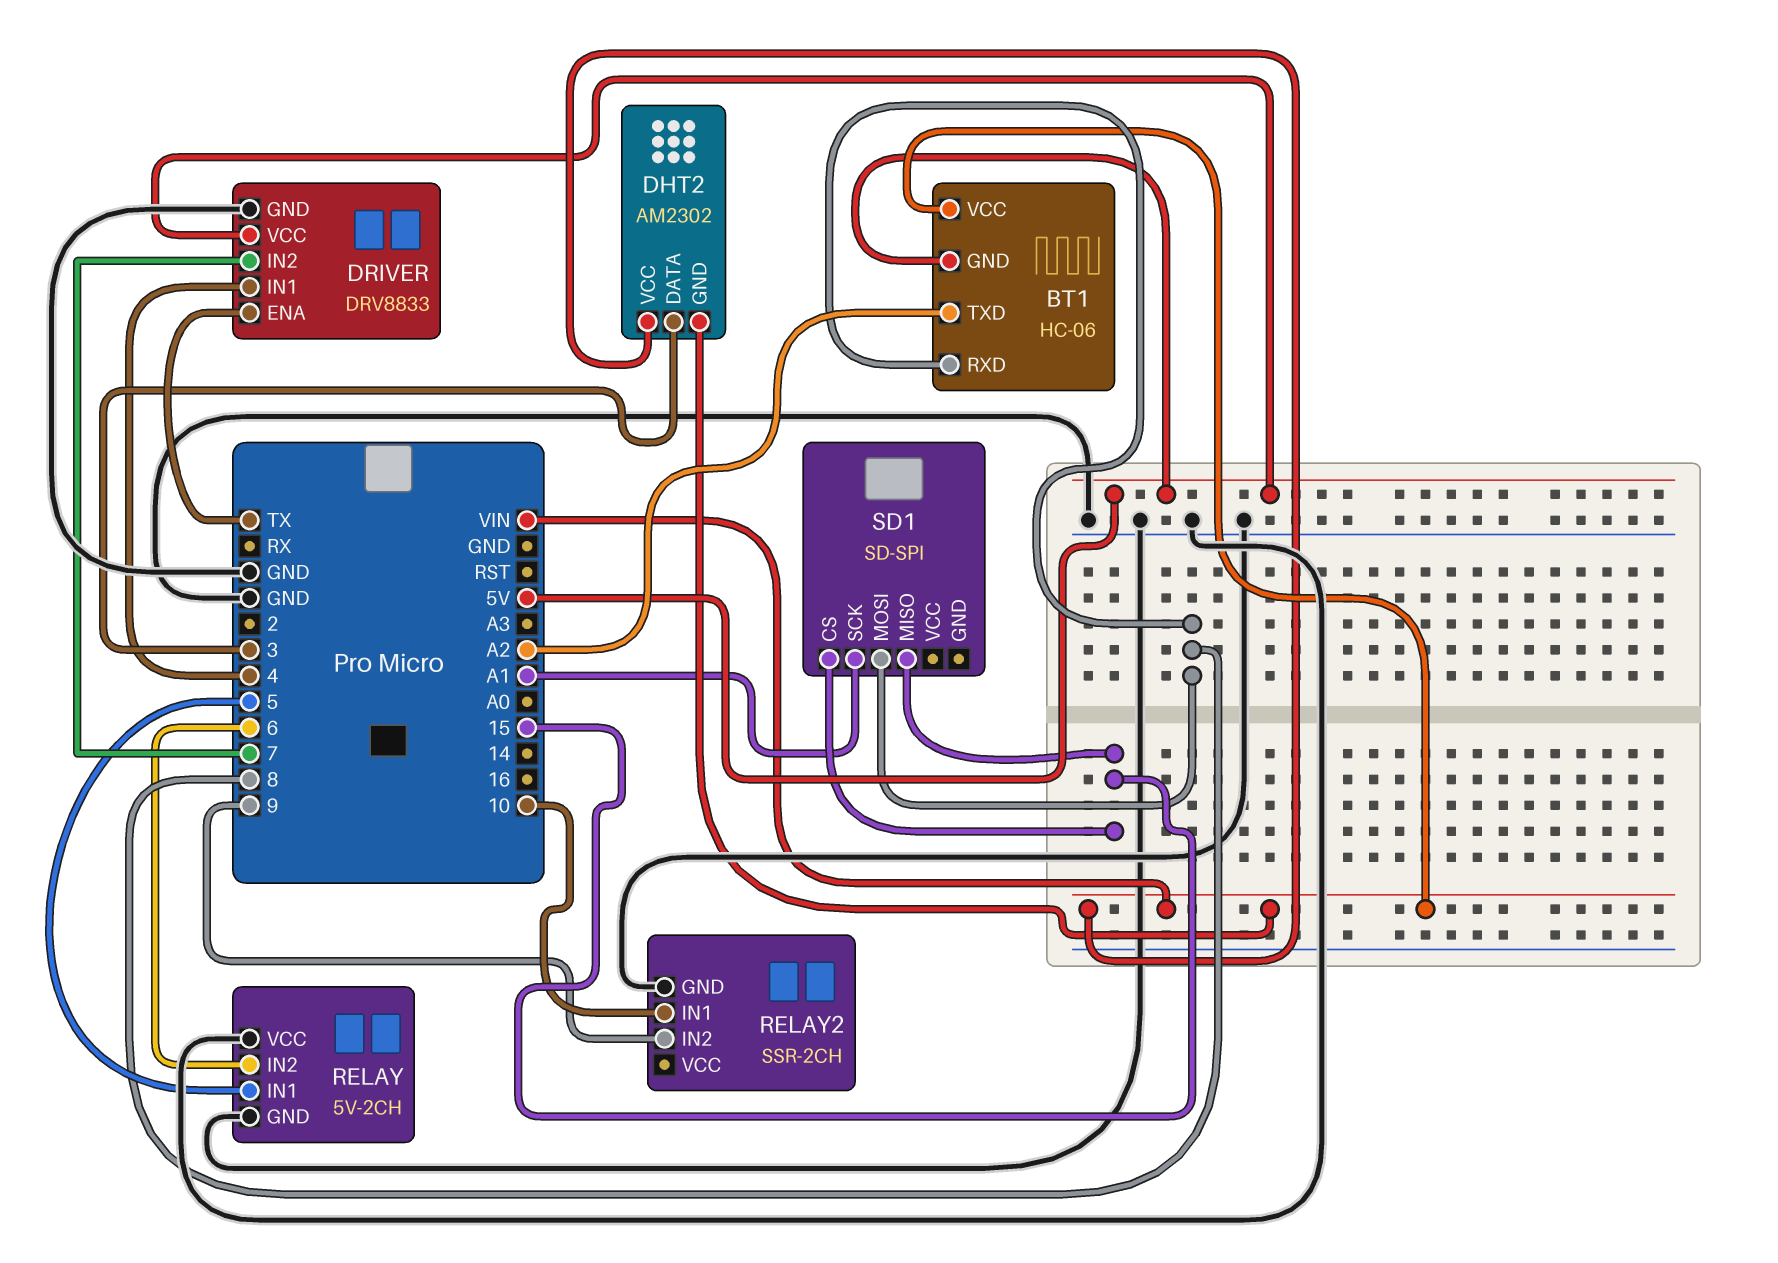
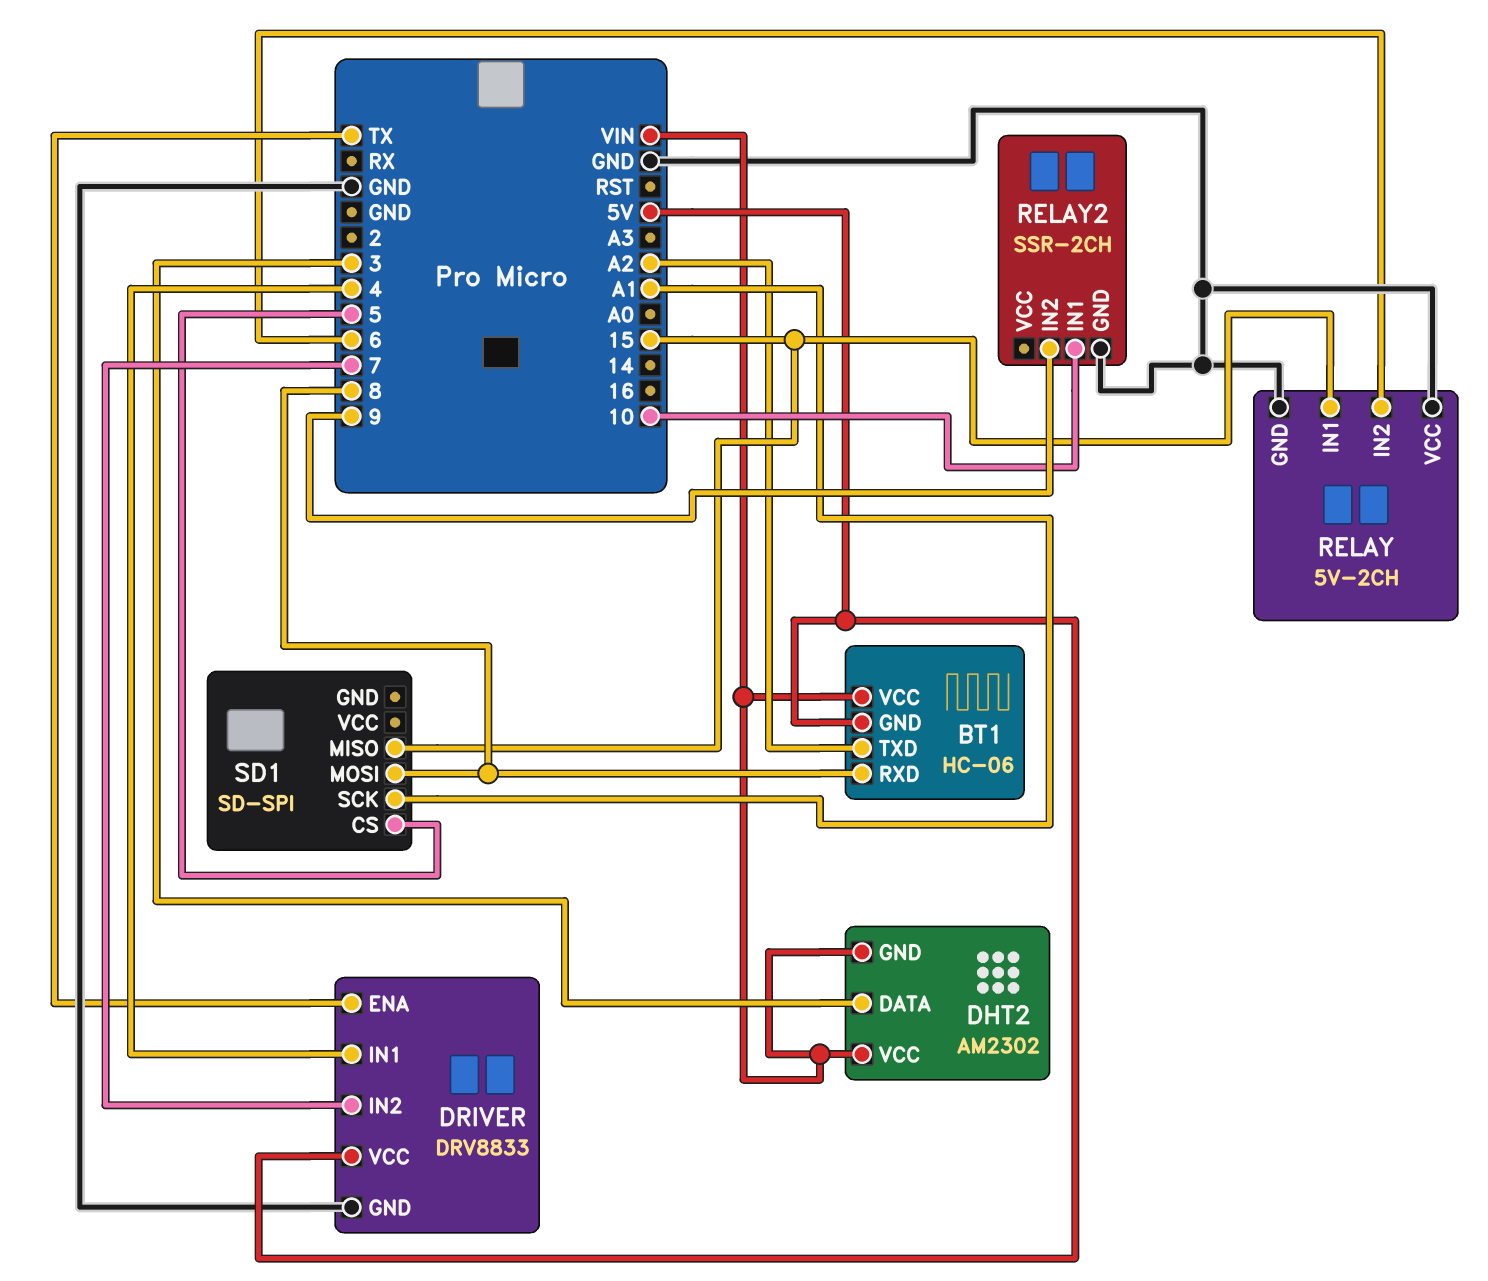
RELAY pin IN1: 5 -> 15
SD1 pin CS: 15 -> 5

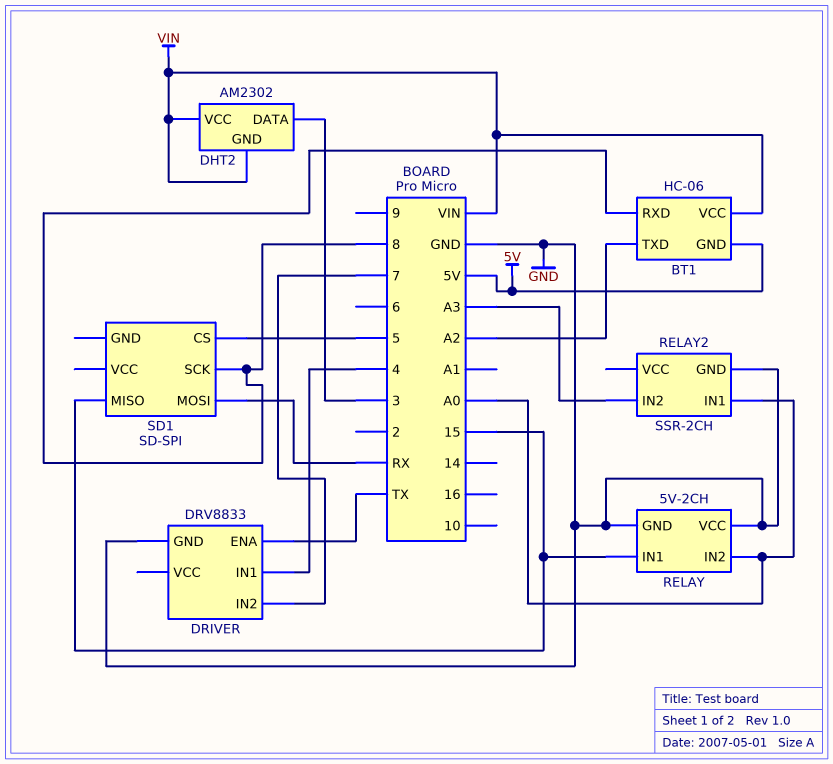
DRIVER pin VCC: 5V -> none
RELAY pin IN2: 6 -> A0
RELAY2 pin IN1: 10 -> A0
RELAY2 pin IN2: 9 -> A3
SD1 pin MOSI: 8 -> RX
SD1 pin SCK: A1 -> 8

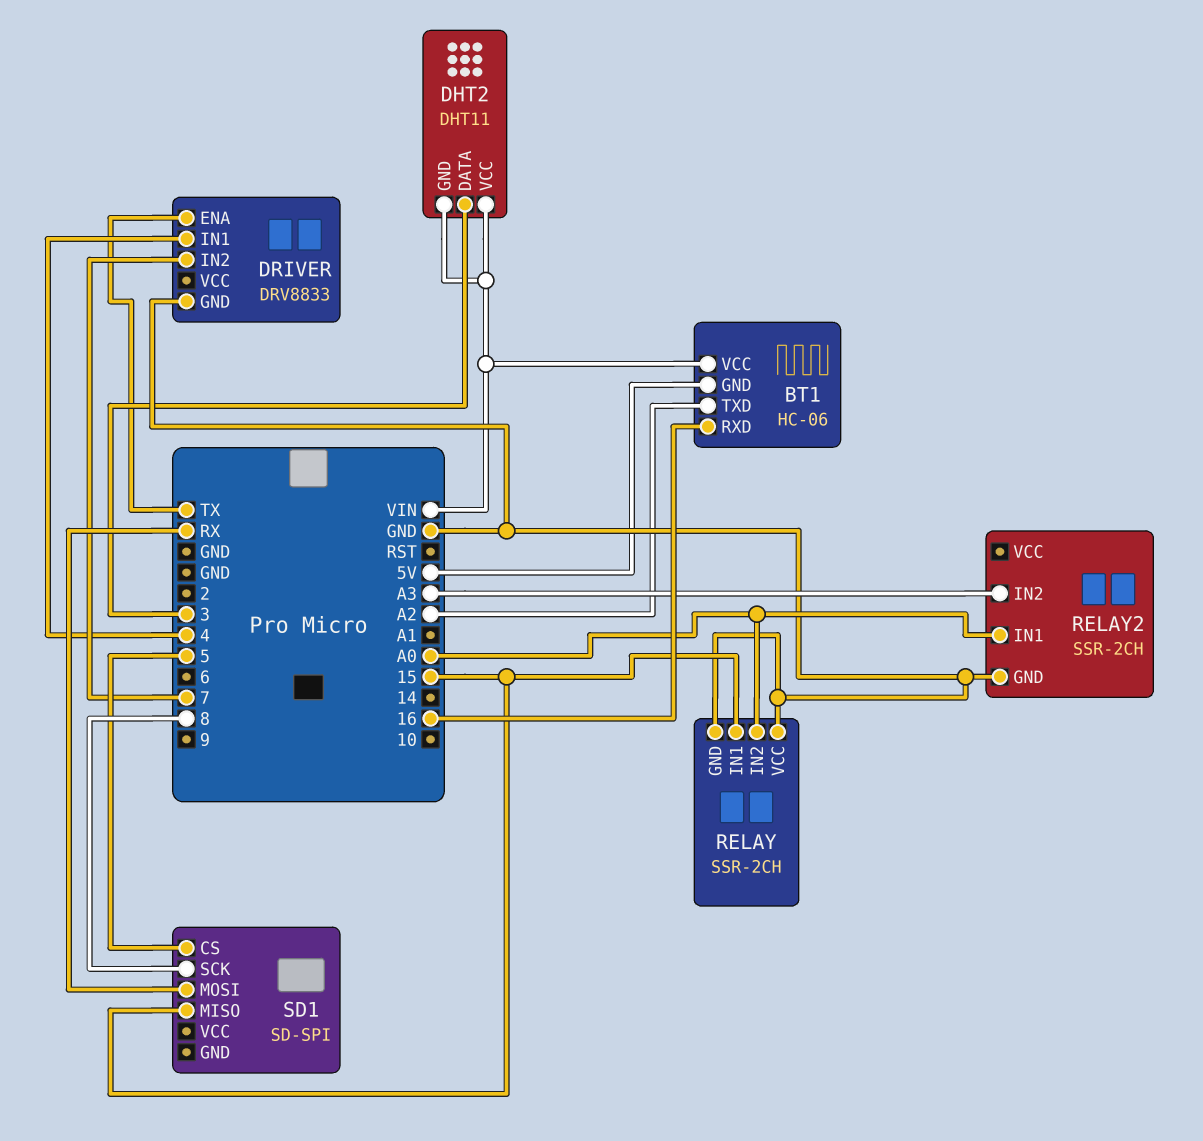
BT1 pin RXD: 8 -> 16
DHT2: AM2302 -> DHT11
RELAY: 5V-2CH -> SSR-2CH

